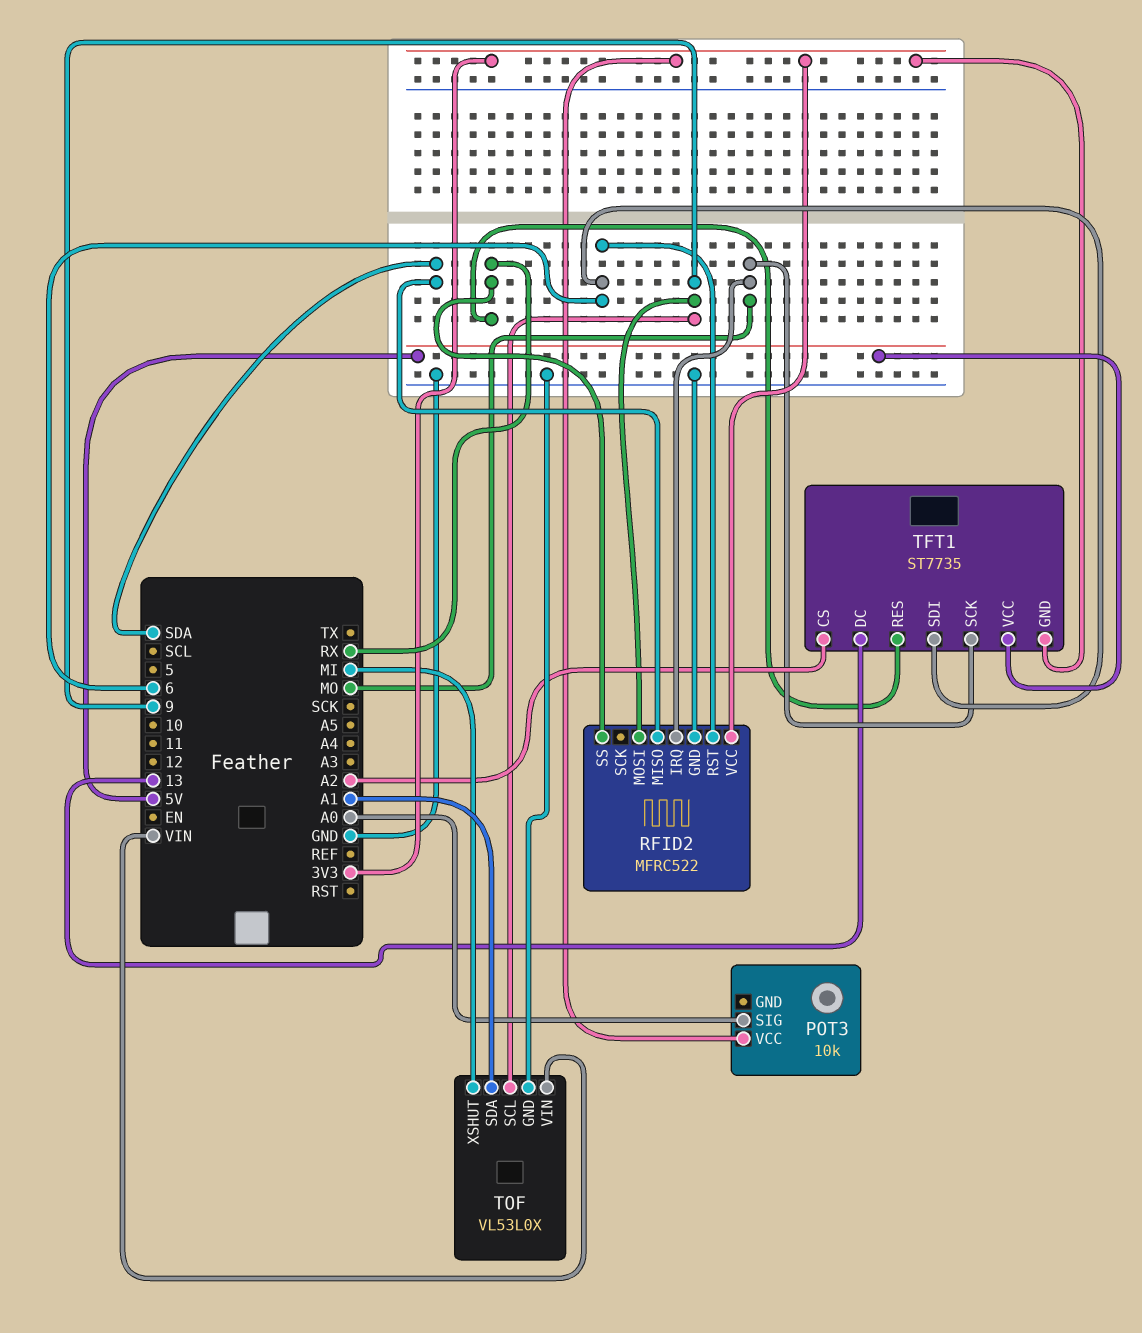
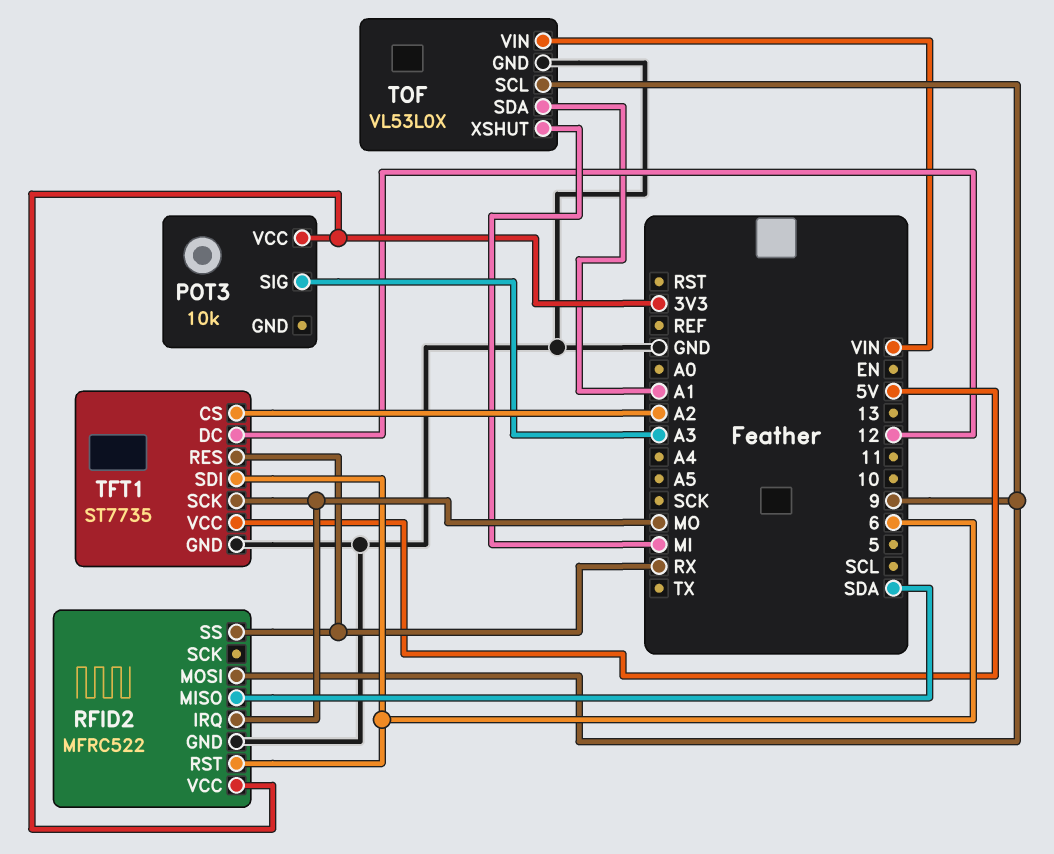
POT3 pin SIG: A0 -> A3
TFT1 pin DC: 13 -> 12
TFT1 pin GND: 3V3 -> GND

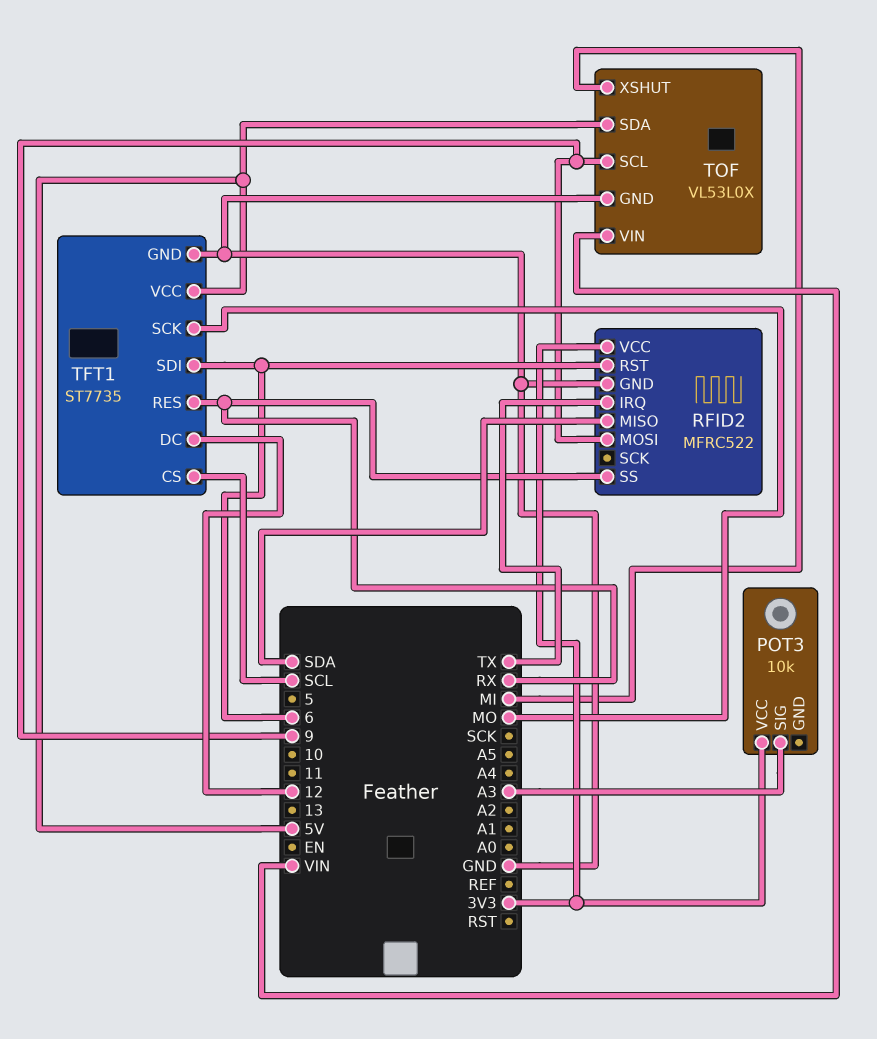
RFID2 pin IRQ: MO -> TX
TFT1 pin CS: A2 -> SCL
TOF pin SDA: A1 -> 5V

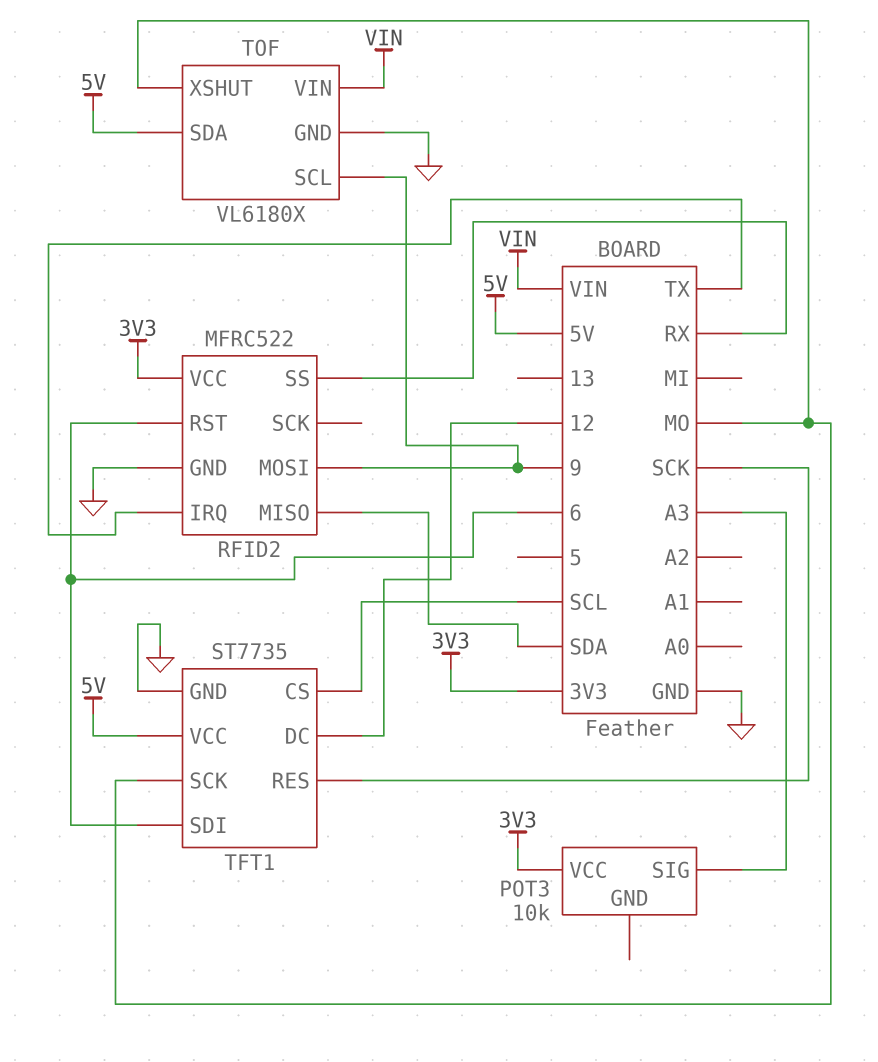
TFT1 pin RES: RX -> SCK
TOF: VL53L0X -> VL6180X
TOF pin XSHUT: MI -> MO

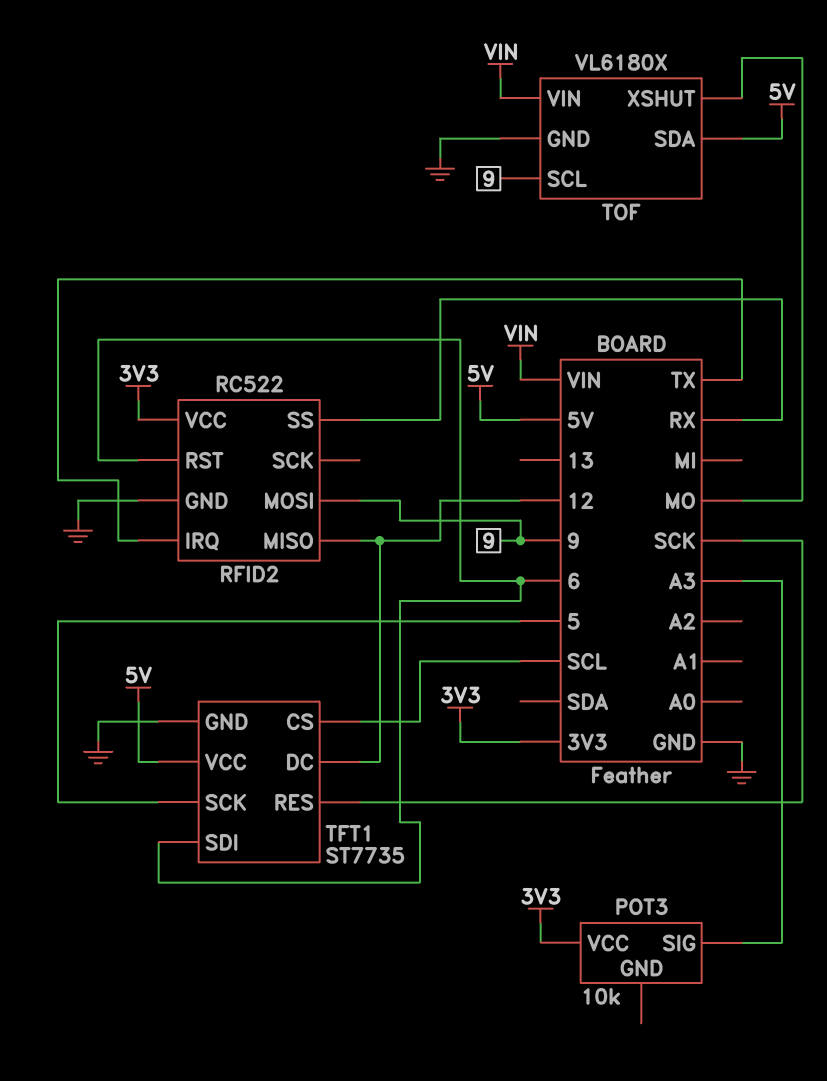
RFID2: MFRC522 -> RC522
RFID2 pin MISO: SDA -> 12
TFT1 pin SCK: MO -> 5

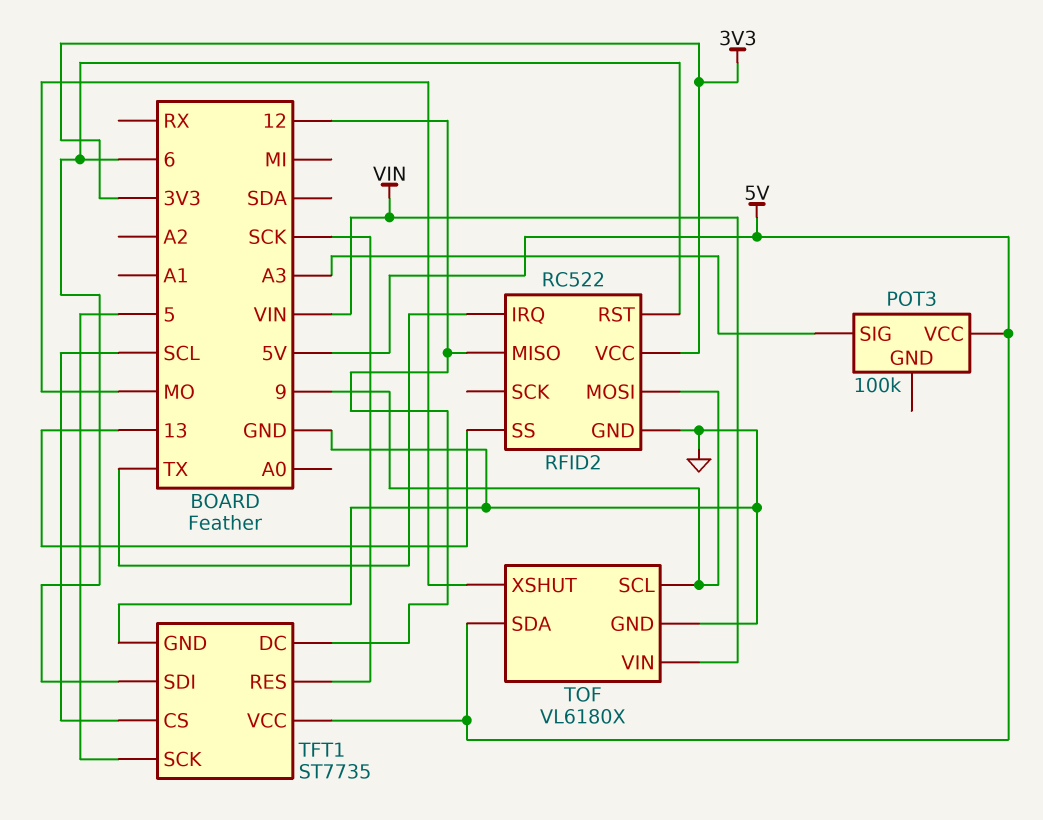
POT3: 10k -> 100k
POT3 pin VCC: 3V3 -> 5V
RFID2 pin SS: RX -> 13

